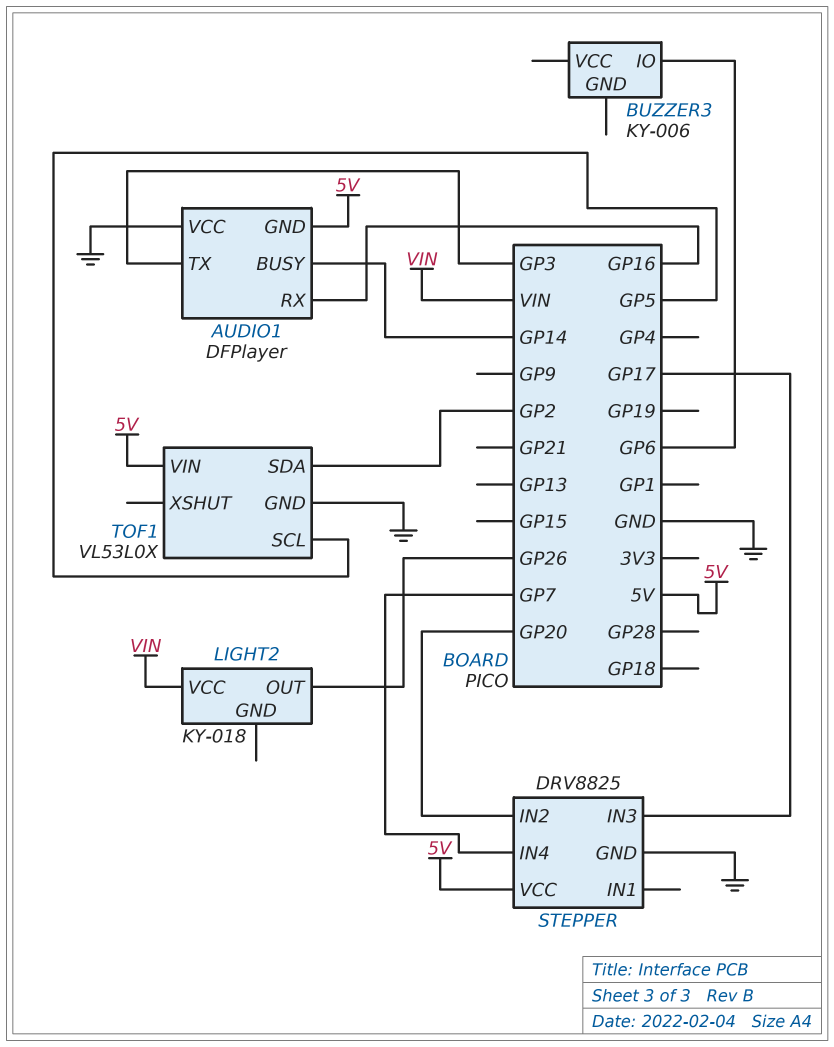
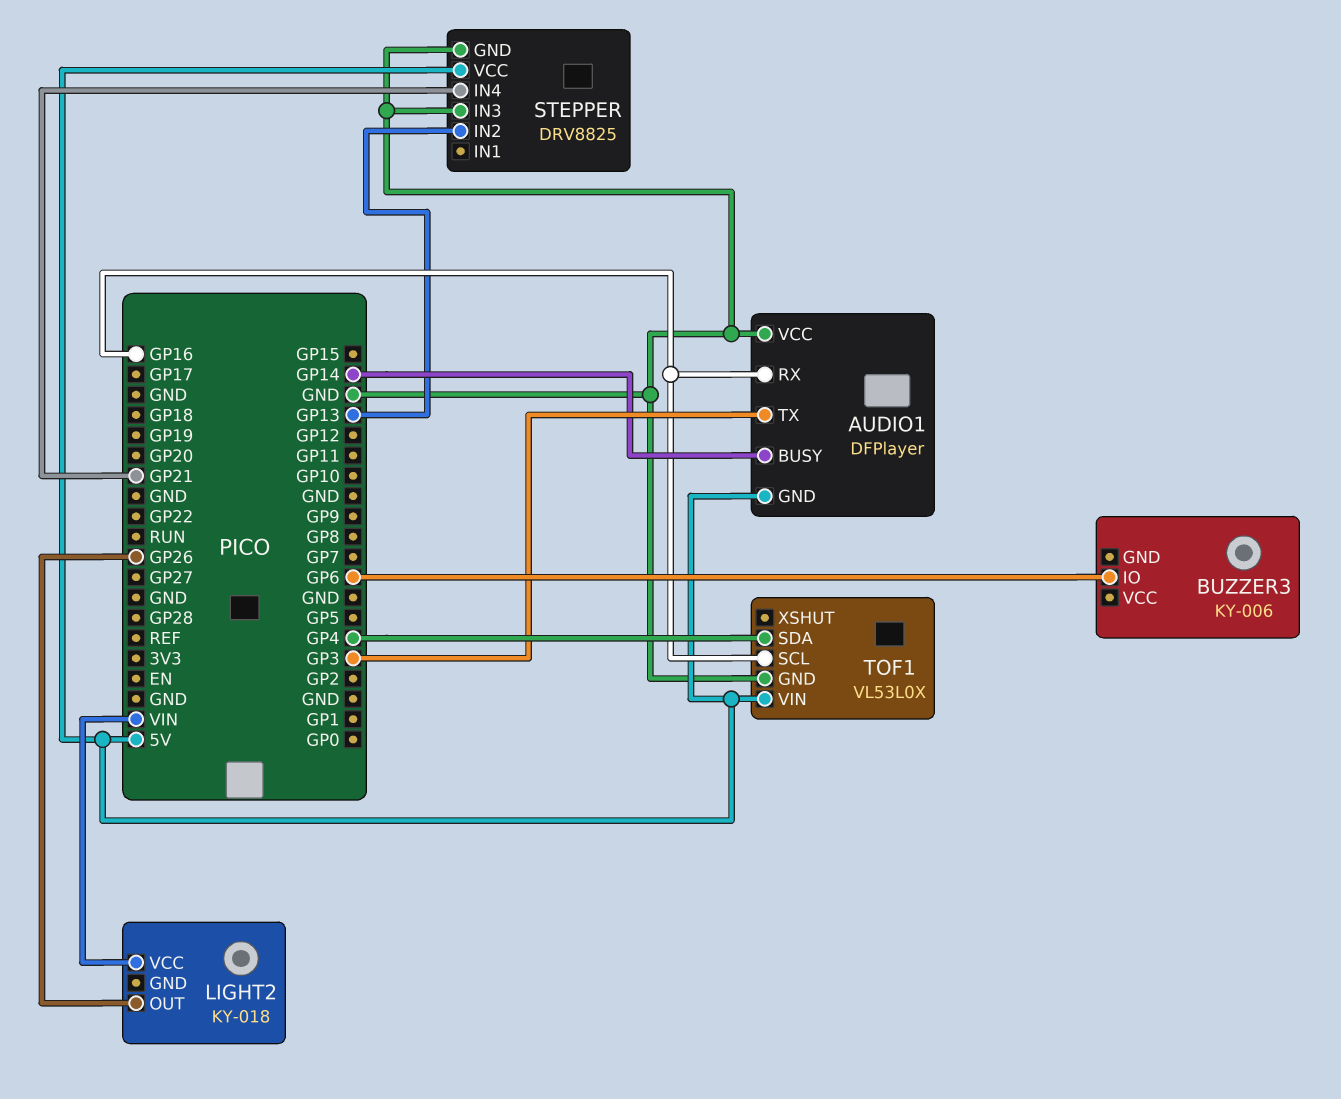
STEPPER pin IN2: GP20 -> GP13
STEPPER pin IN3: GP17 -> GND
STEPPER pin IN4: GP7 -> GP21
TOF1 pin SCL: GP5 -> GP16
TOF1 pin SDA: GP2 -> GP4

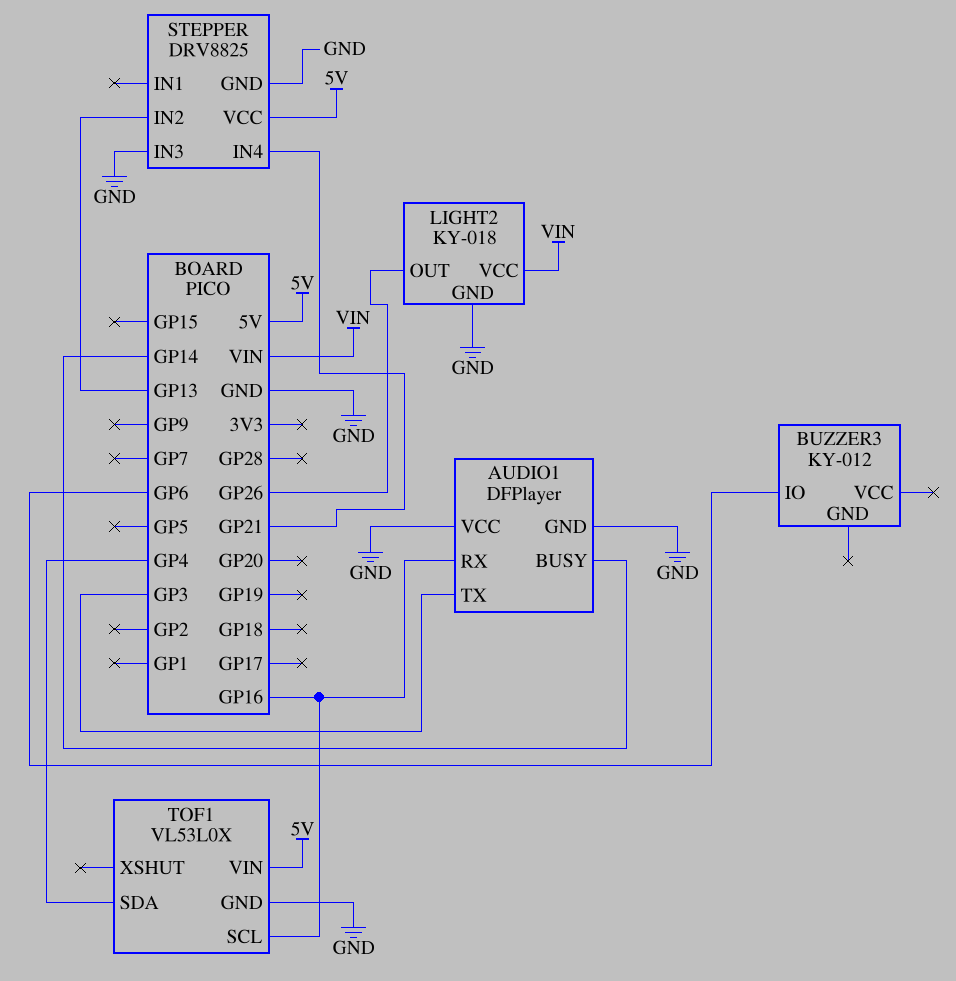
AUDIO1 pin GND: 5V -> GND
BUZZER3: KY-006 -> KY-012
LIGHT2 pin GND: none -> GND

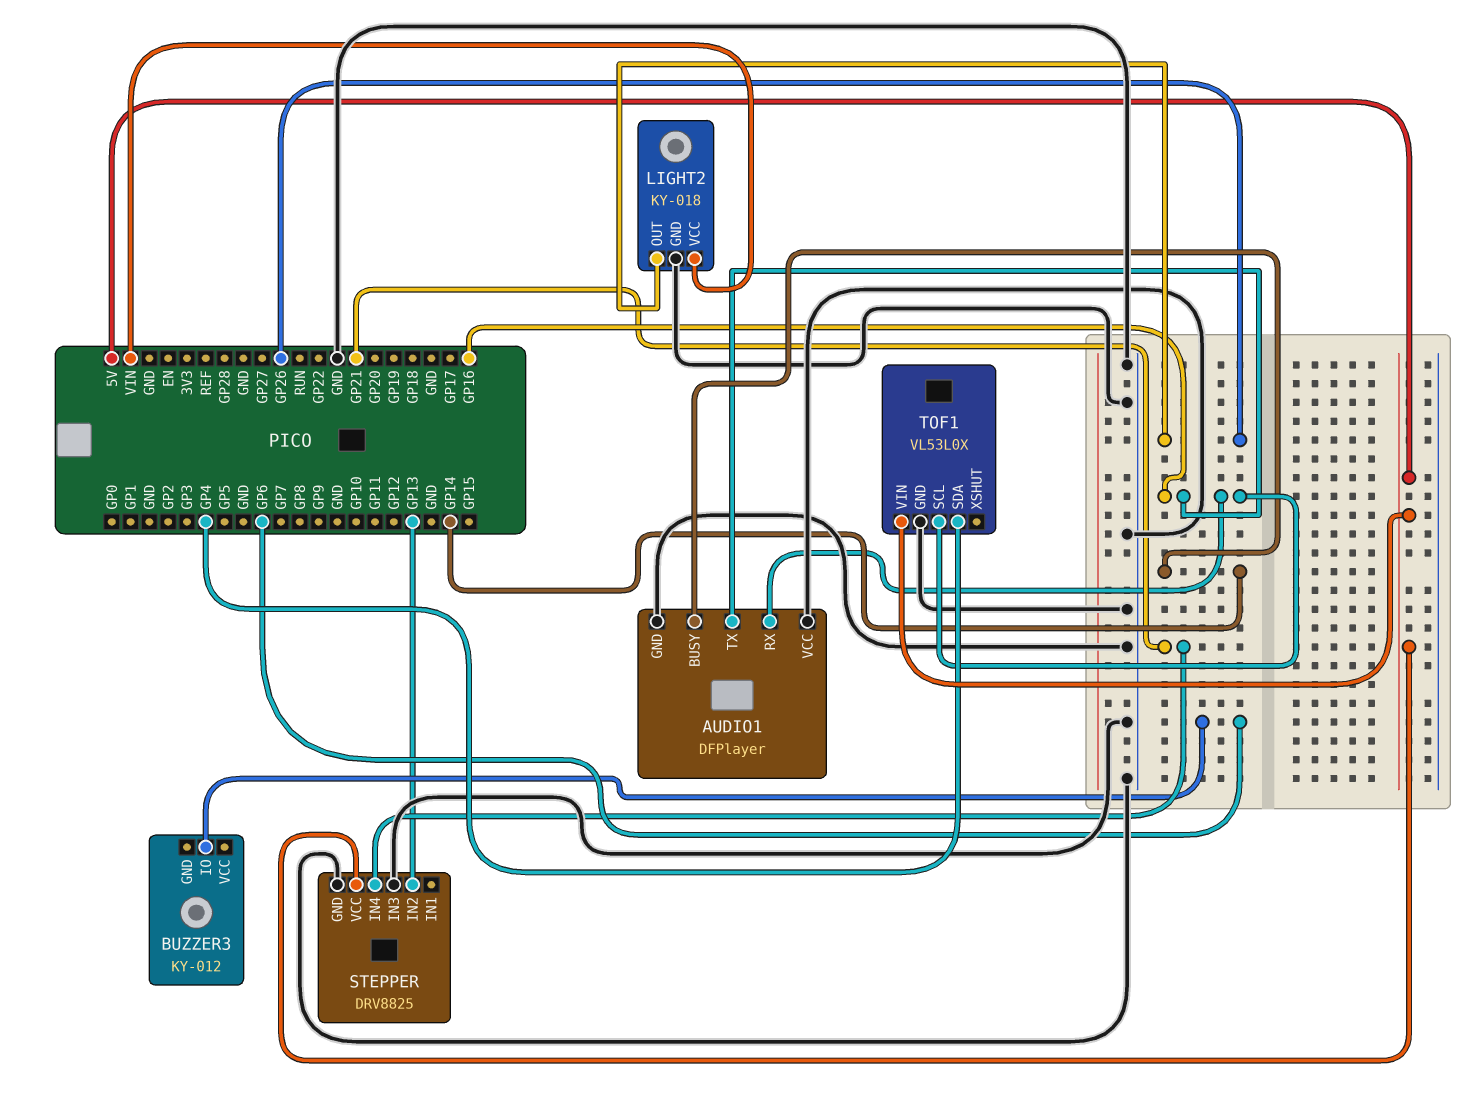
AUDIO1 pin TX: GP3 -> GP16

